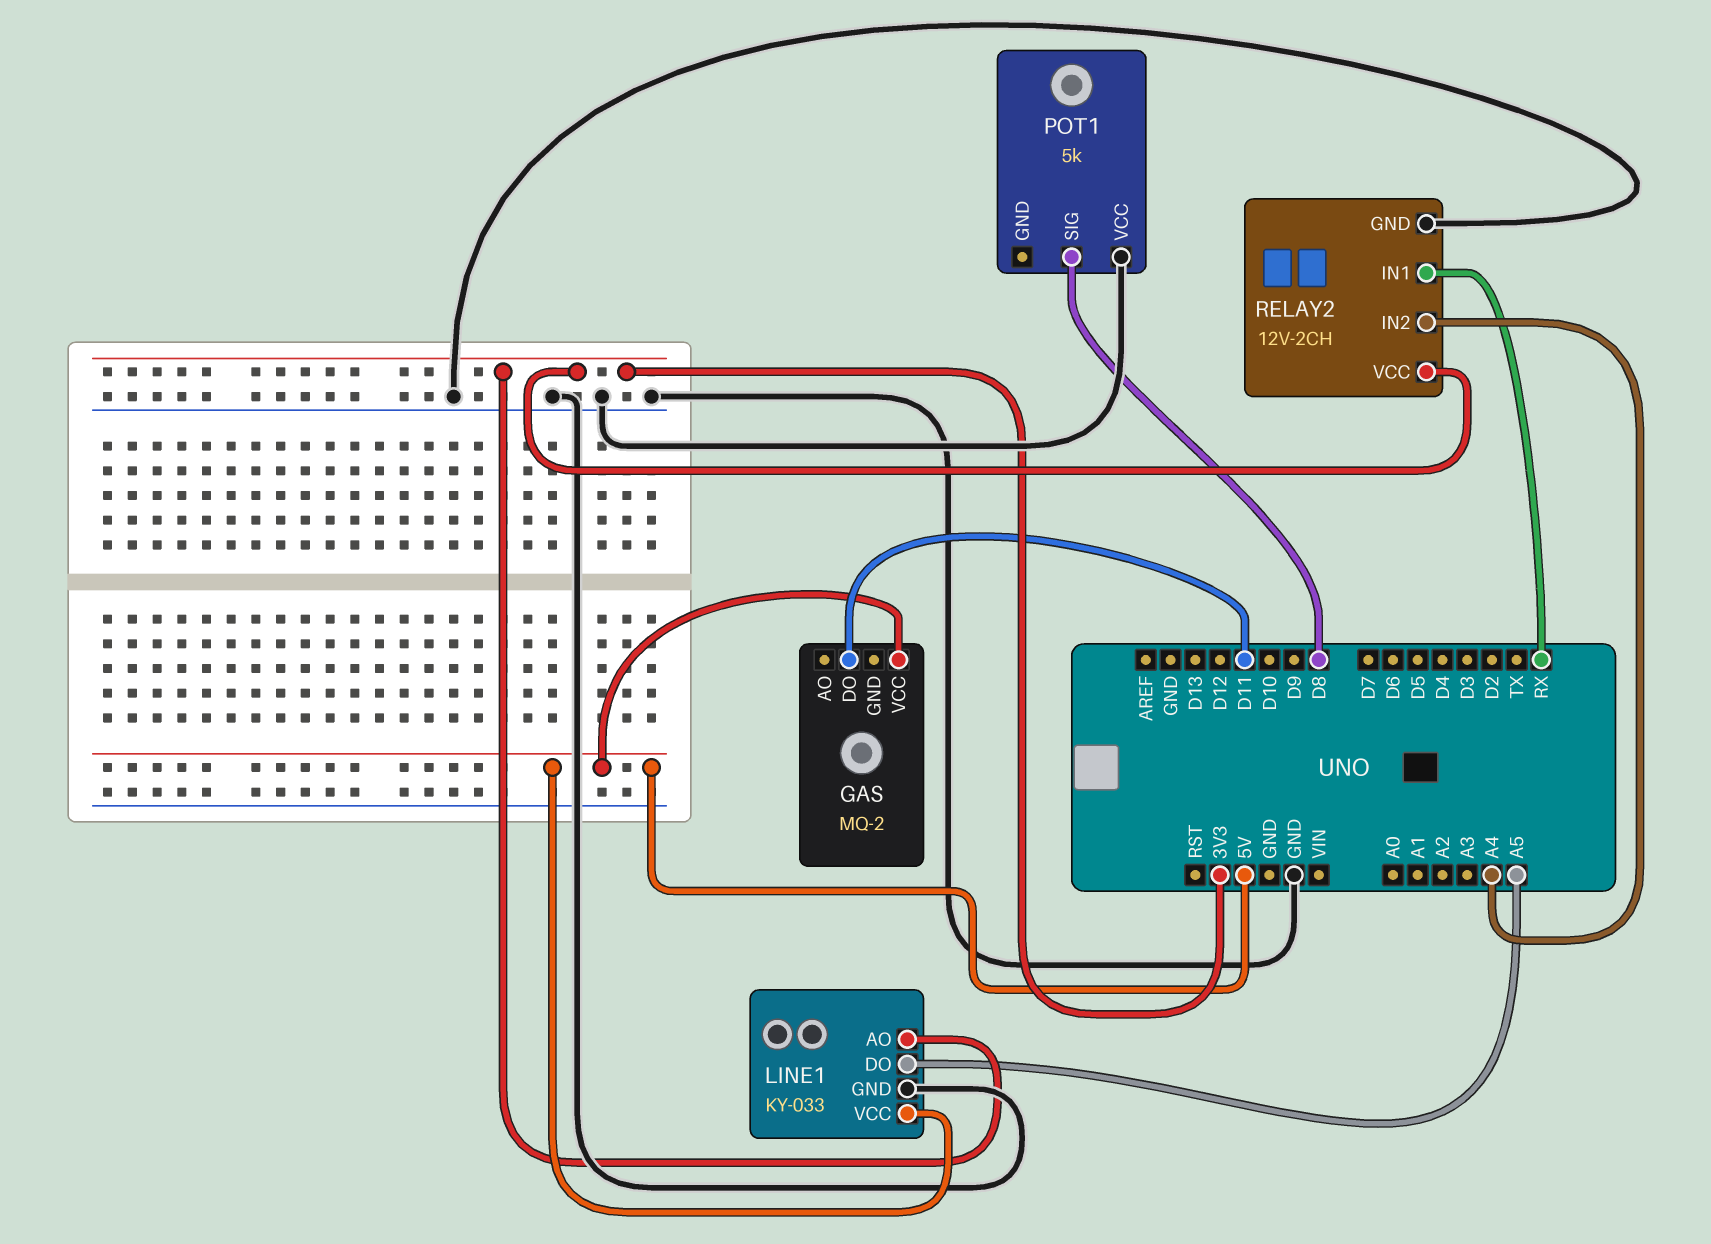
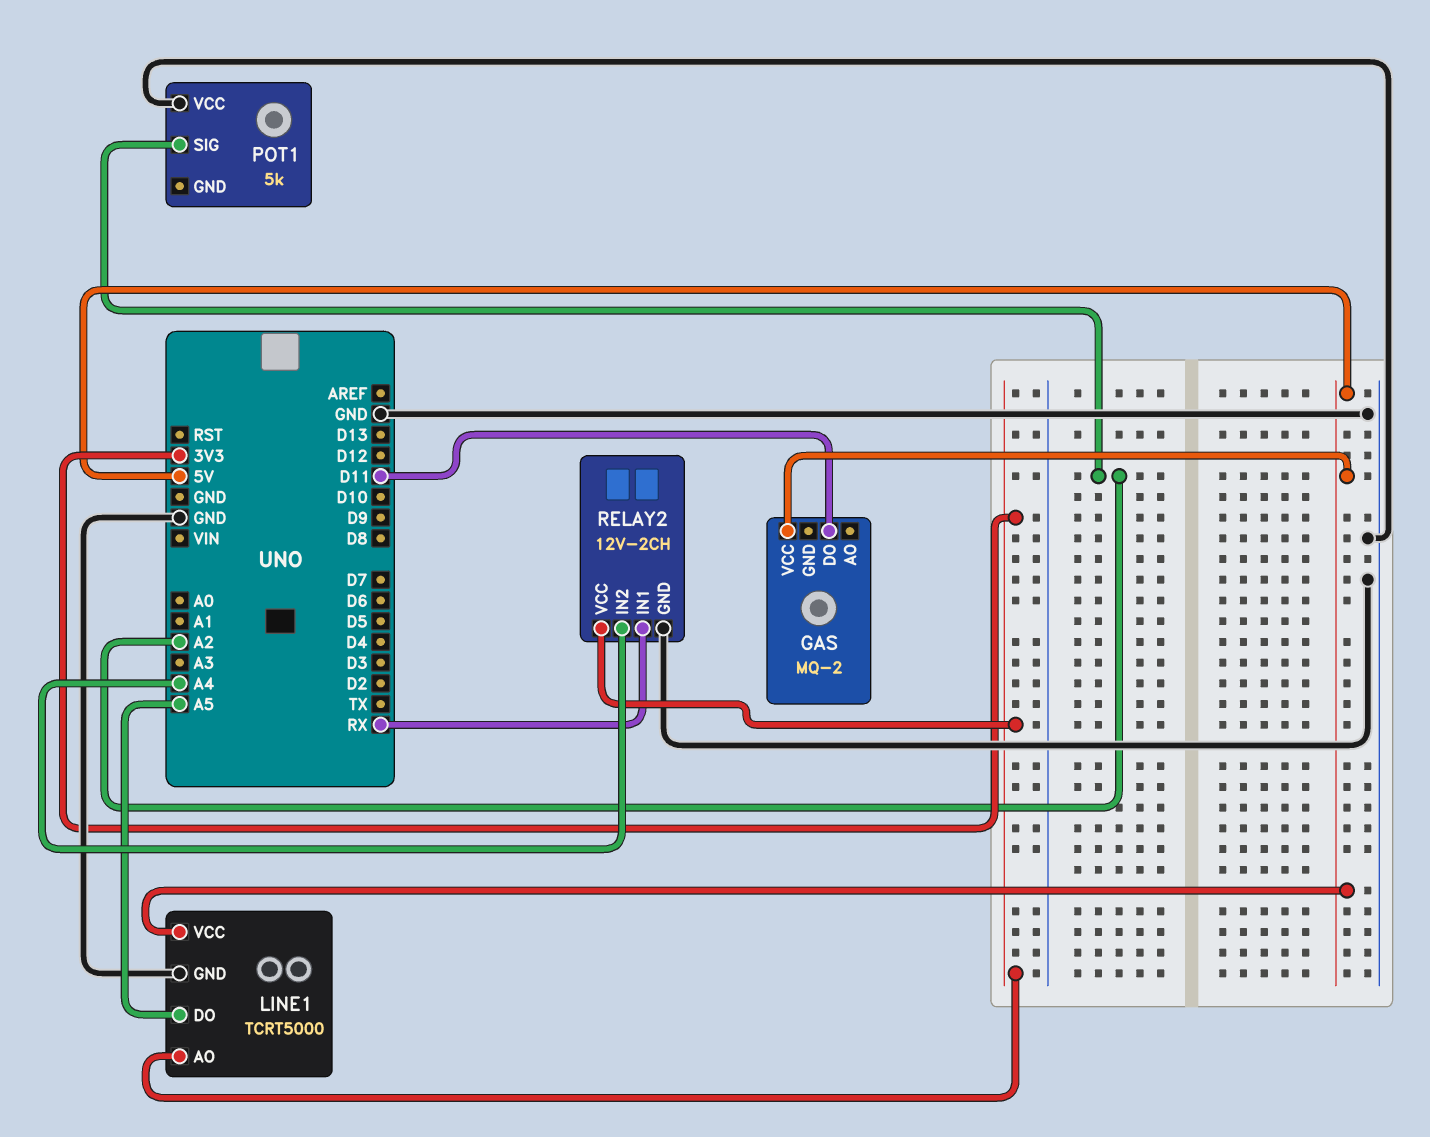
LINE1: KY-033 -> TCRT5000
POT1 pin SIG: D8 -> A2

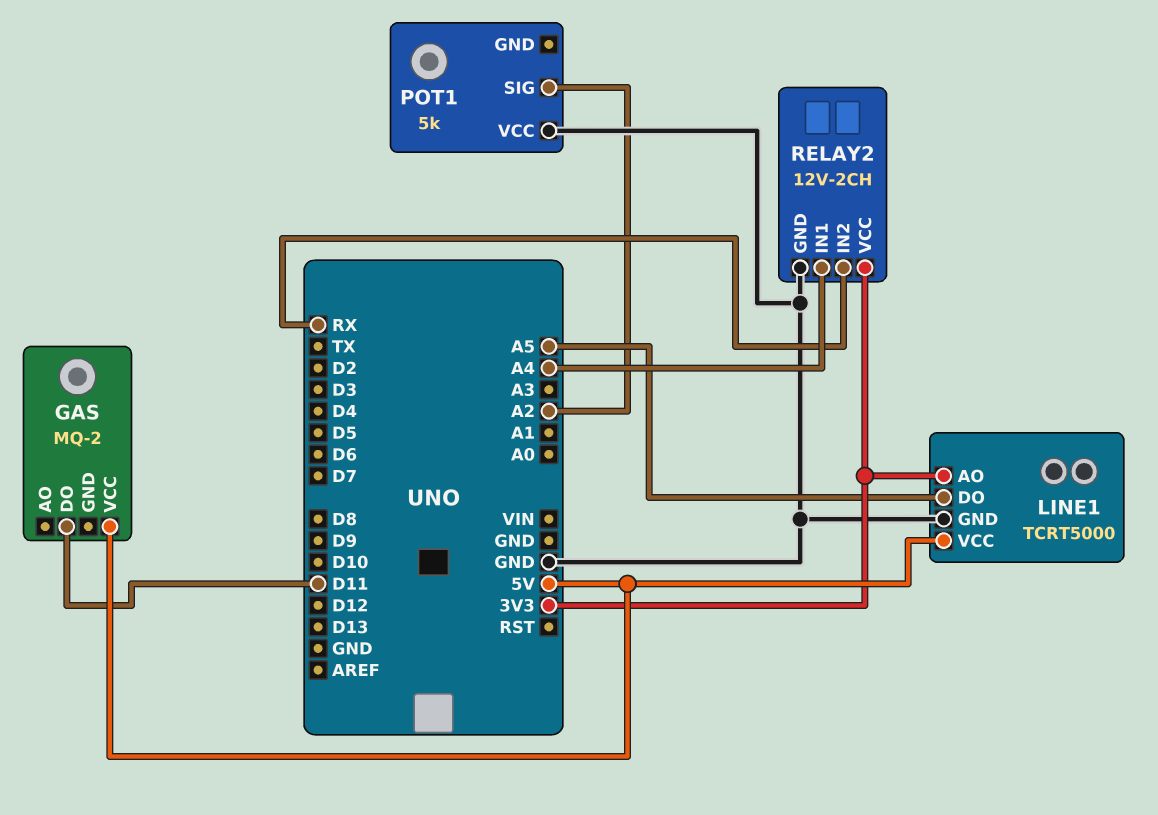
RELAY2 pin IN1: RX -> A4
RELAY2 pin IN2: A4 -> RX

